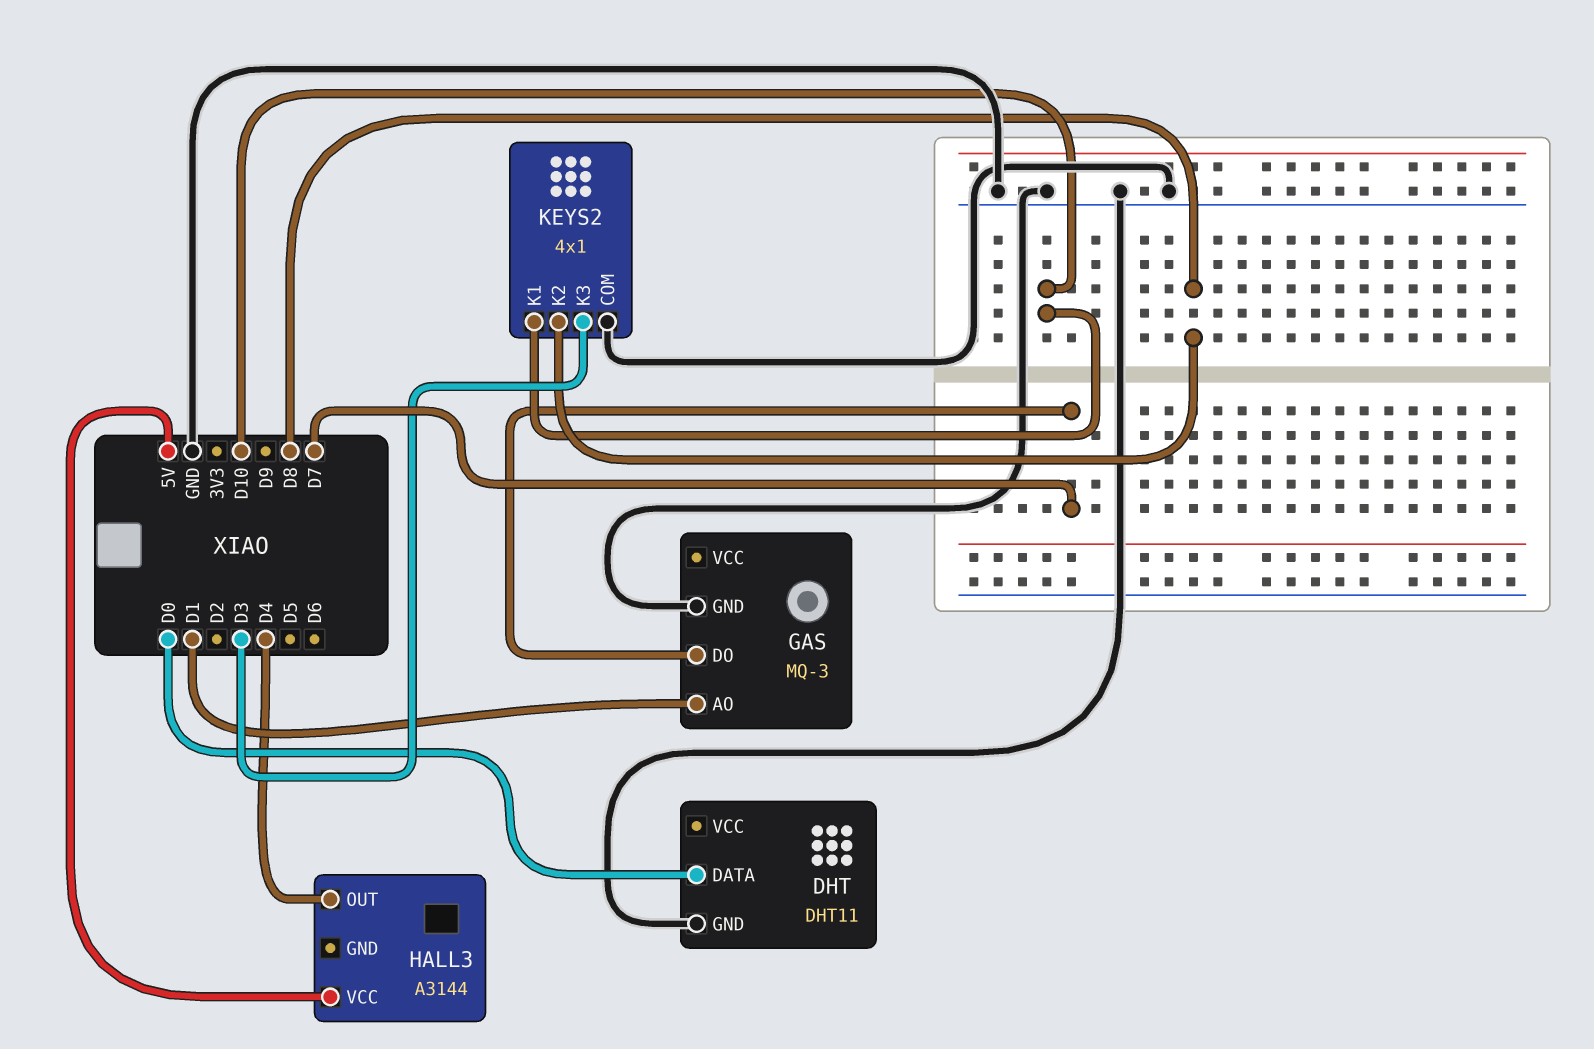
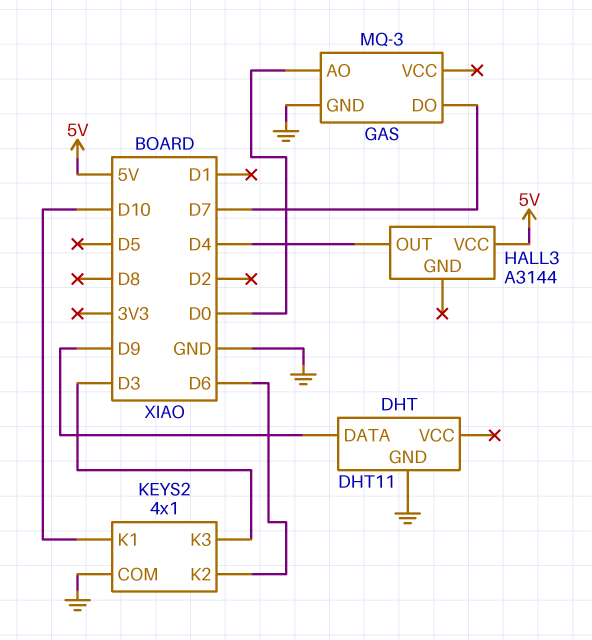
DHT pin DATA: D0 -> D9
GAS pin AO: D1 -> D0
KEYS2 pin K2: D8 -> D6

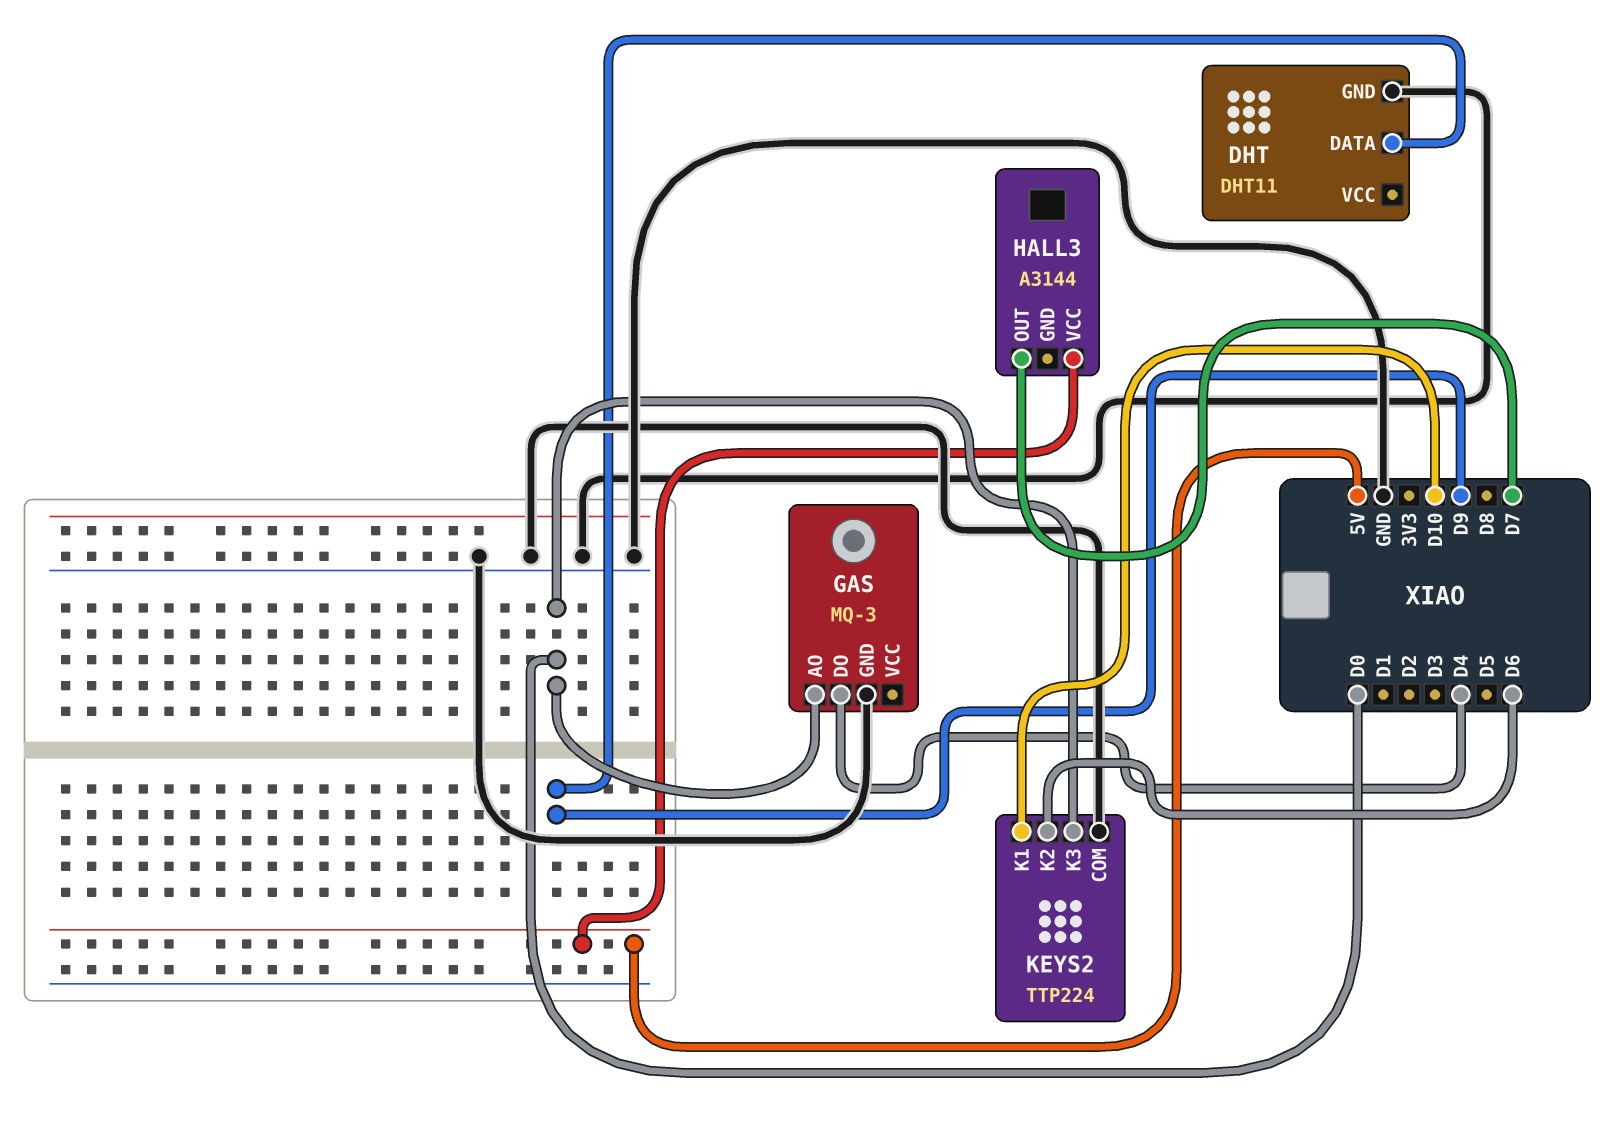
GAS pin DO: D7 -> D4
HALL3 pin OUT: D4 -> D7
KEYS2: 4x1 -> TTP224
KEYS2 pin K3: D3 -> D0

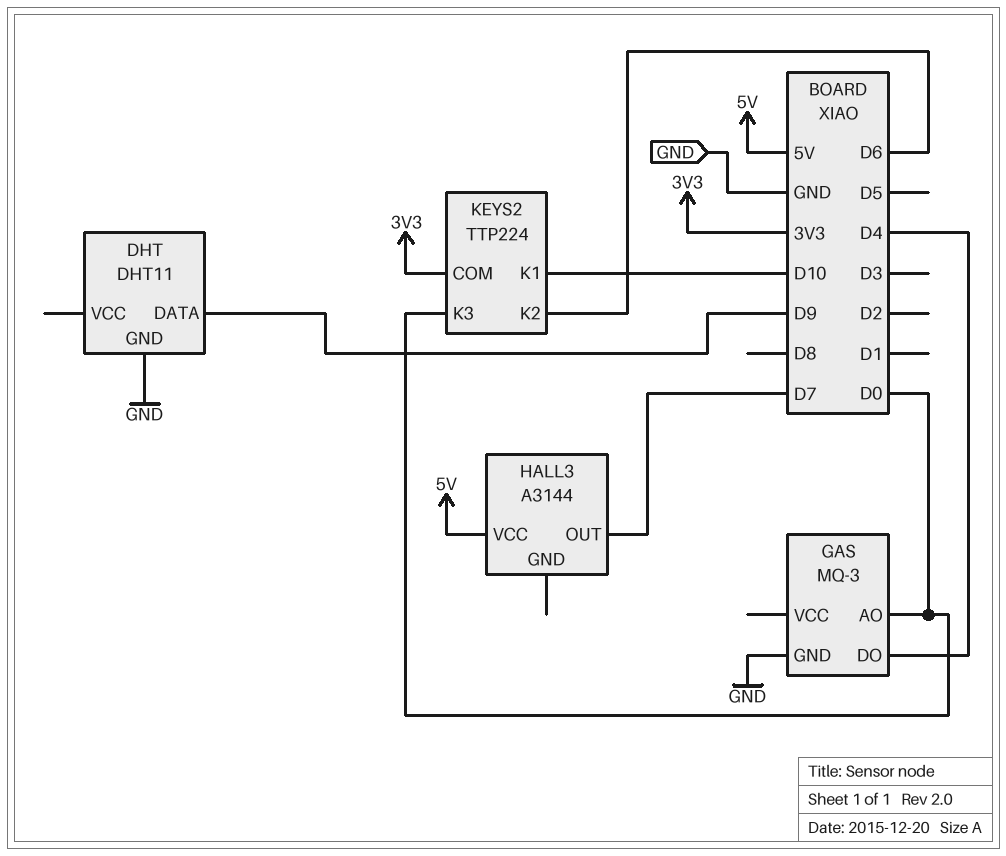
KEYS2 pin COM: GND -> 3V3

